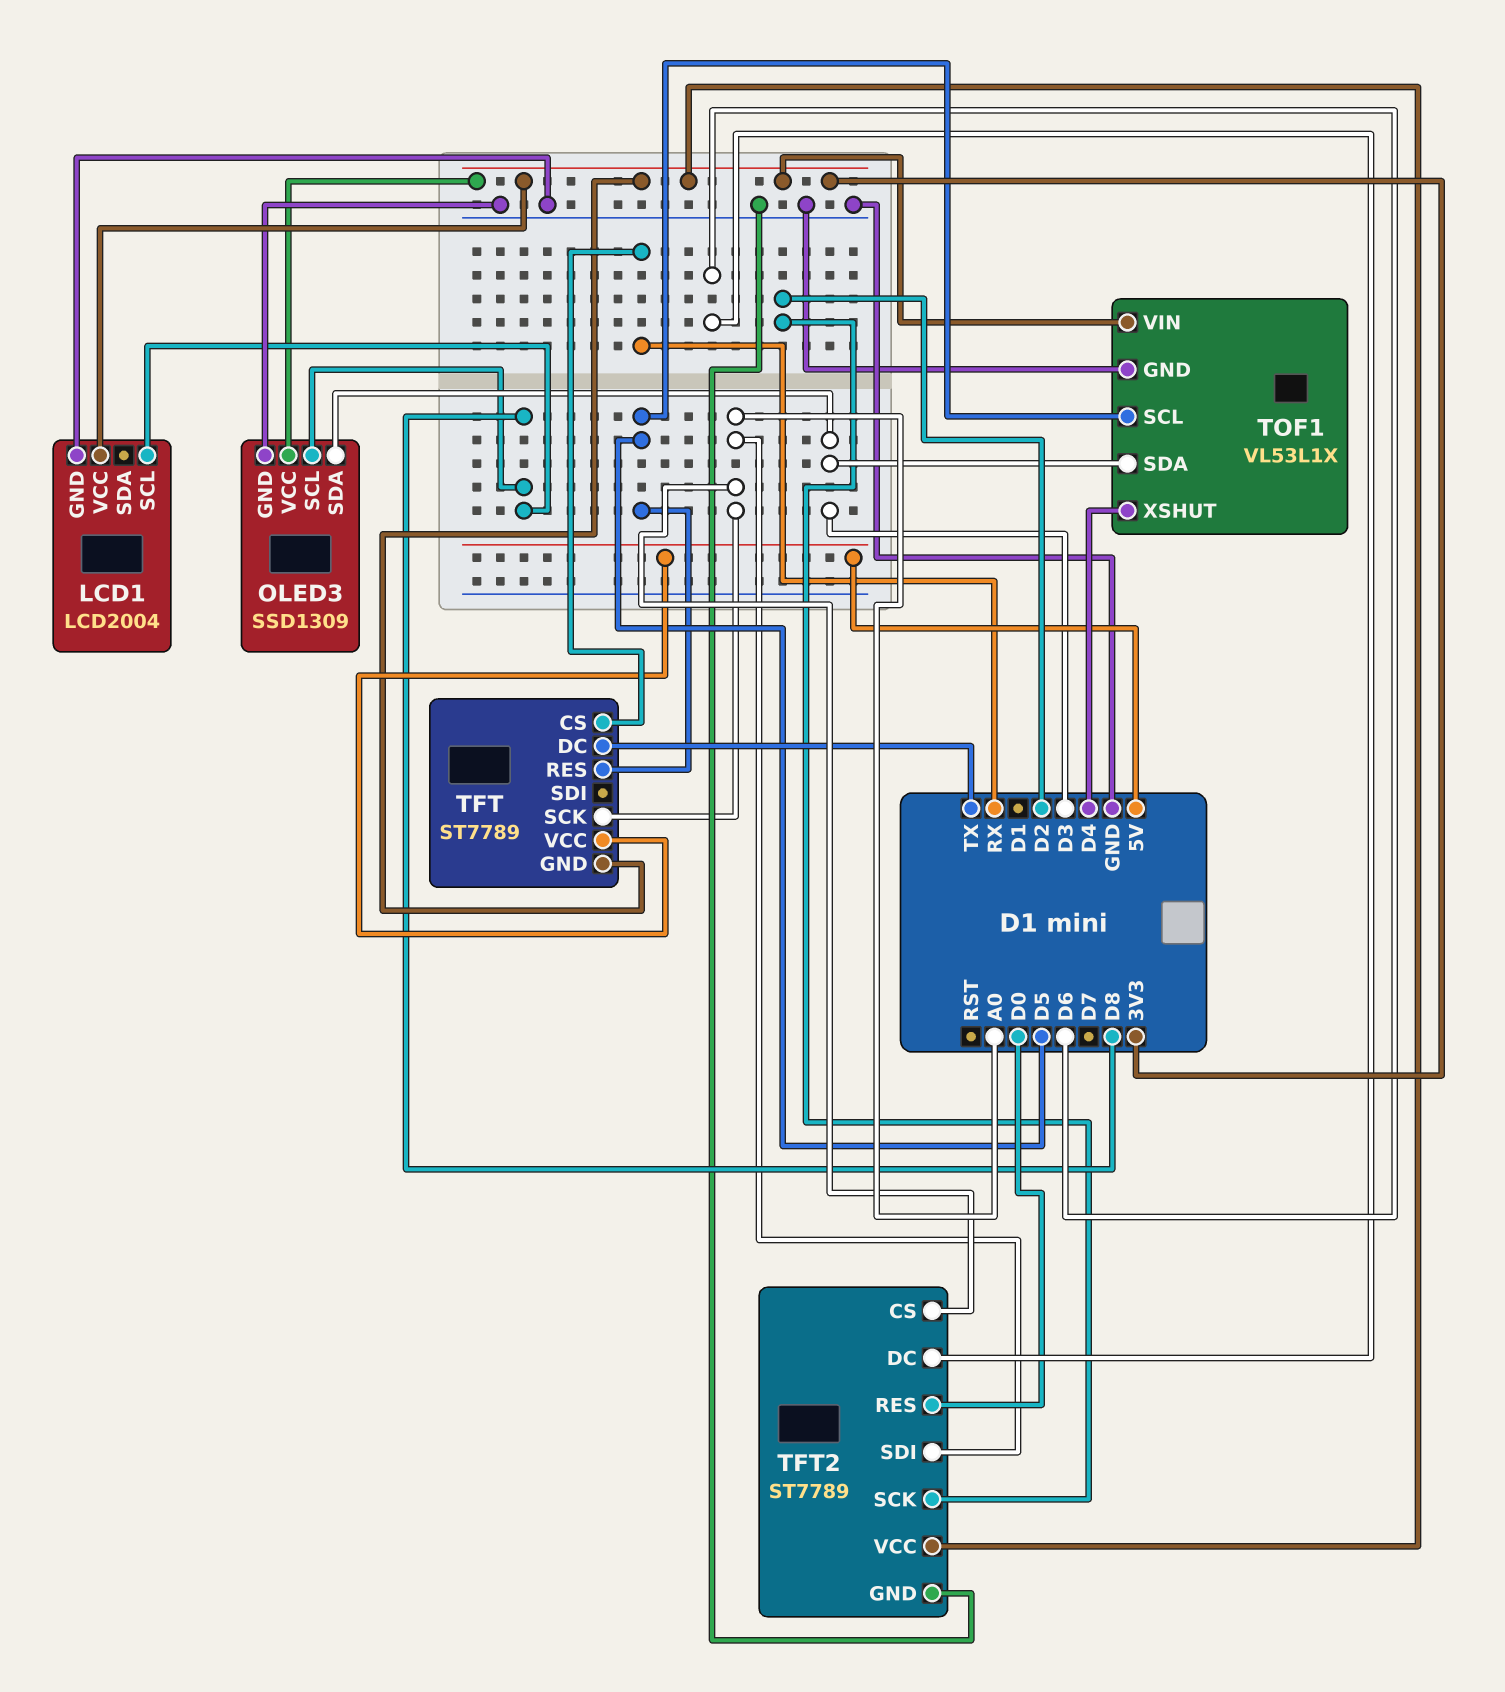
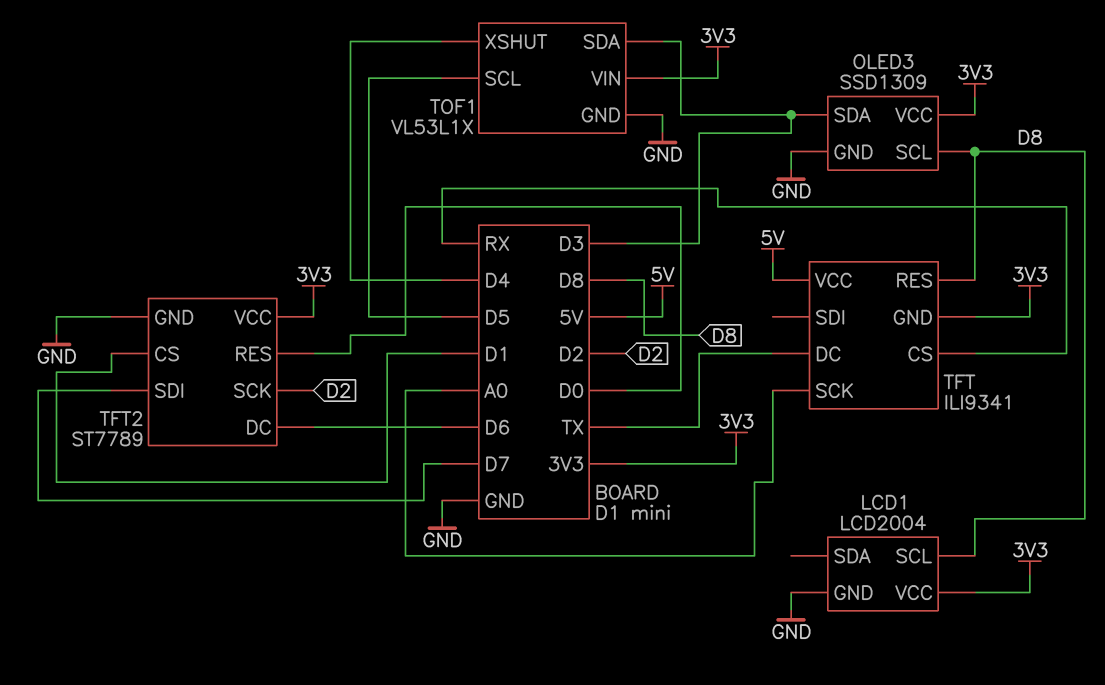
TFT: ST7789 -> ILI9341
TFT pin RES: D5 -> D8
TFT2 pin CS: A0 -> D1
TFT2 pin SDI: A0 -> D7

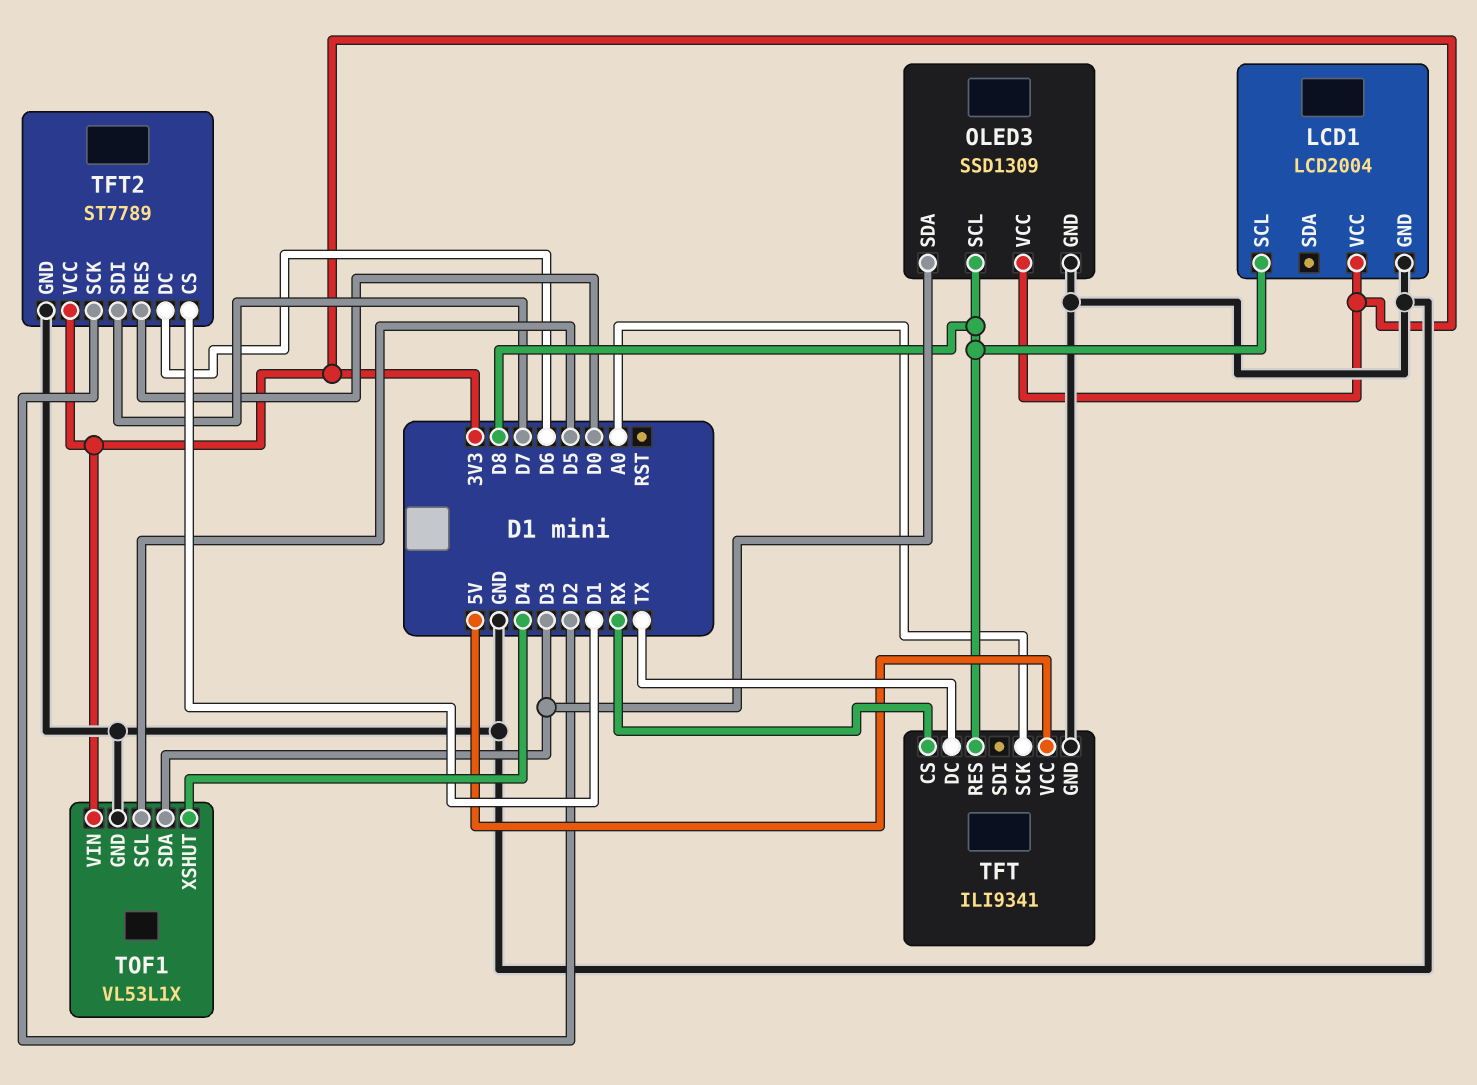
TFT pin GND: 3V3 -> GND

